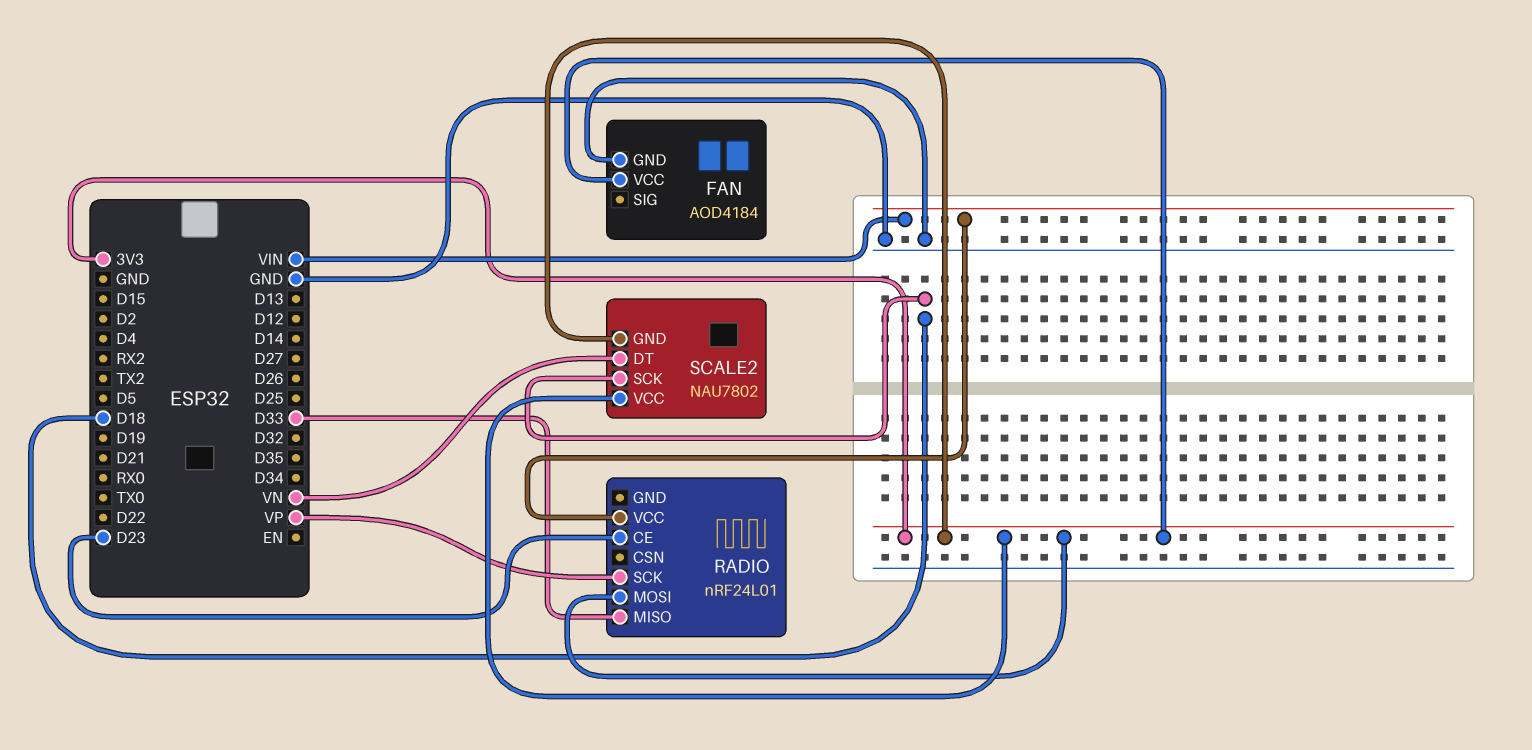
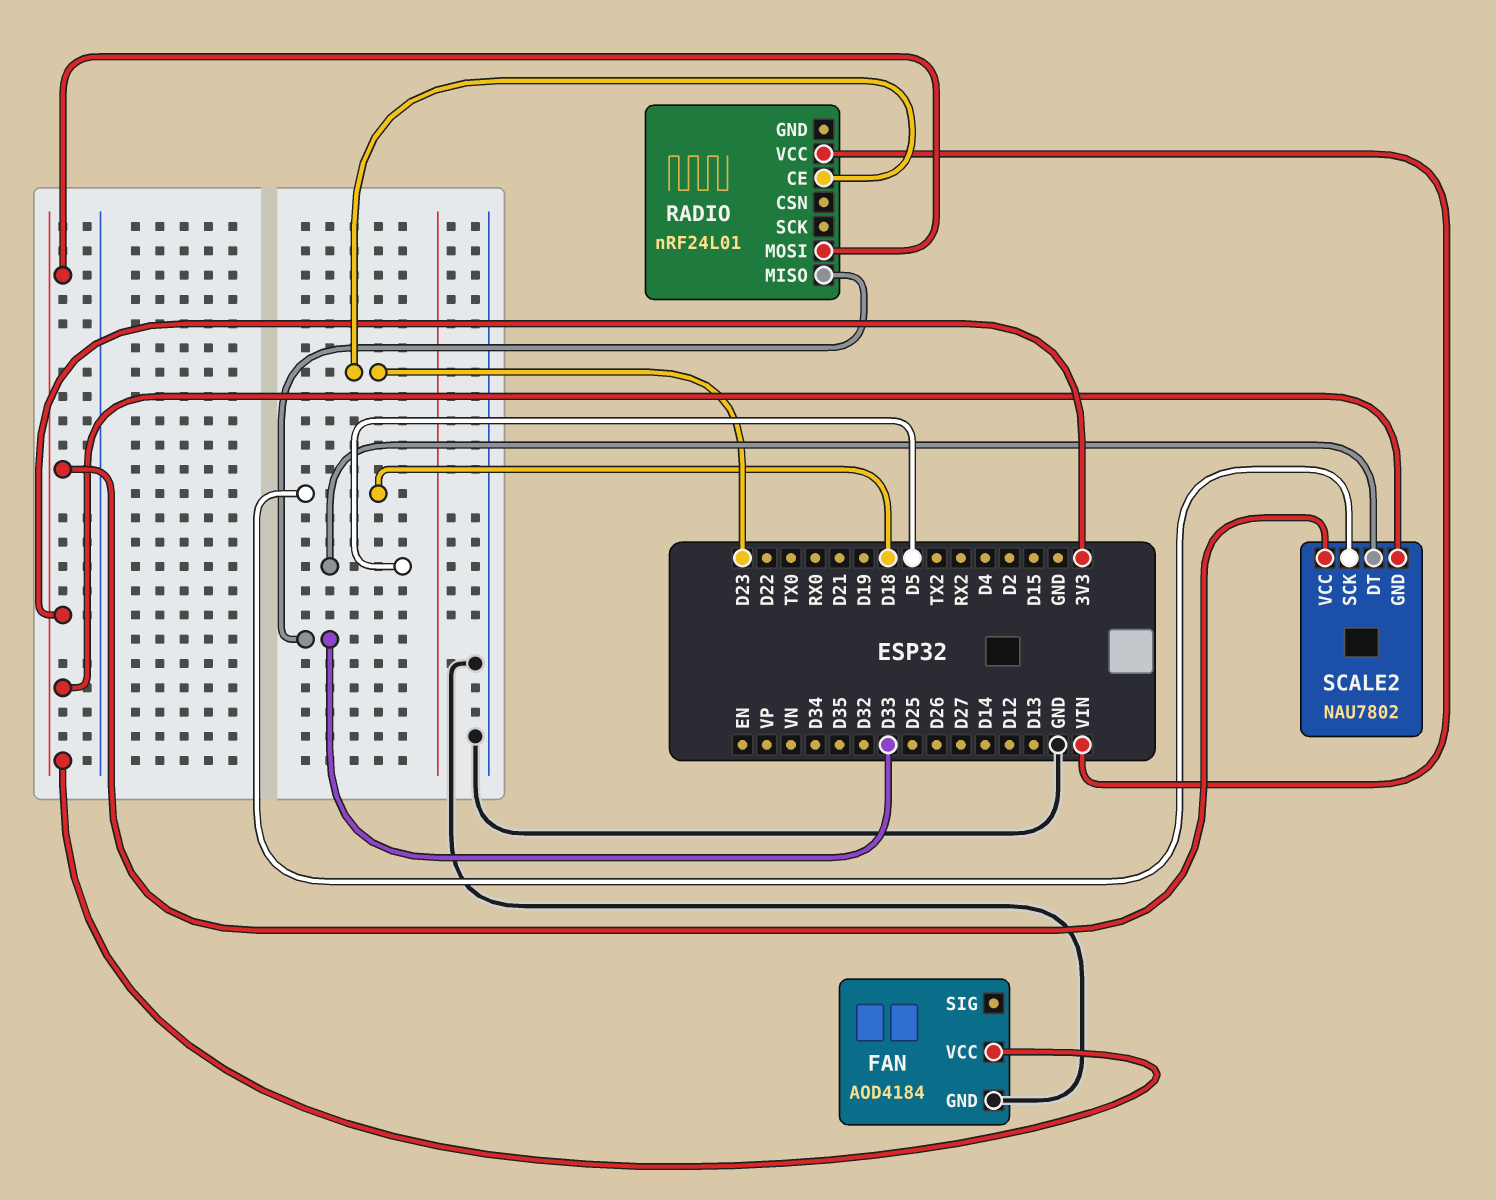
RADIO pin SCK: VP -> none
SCALE2 pin DT: VN -> D5

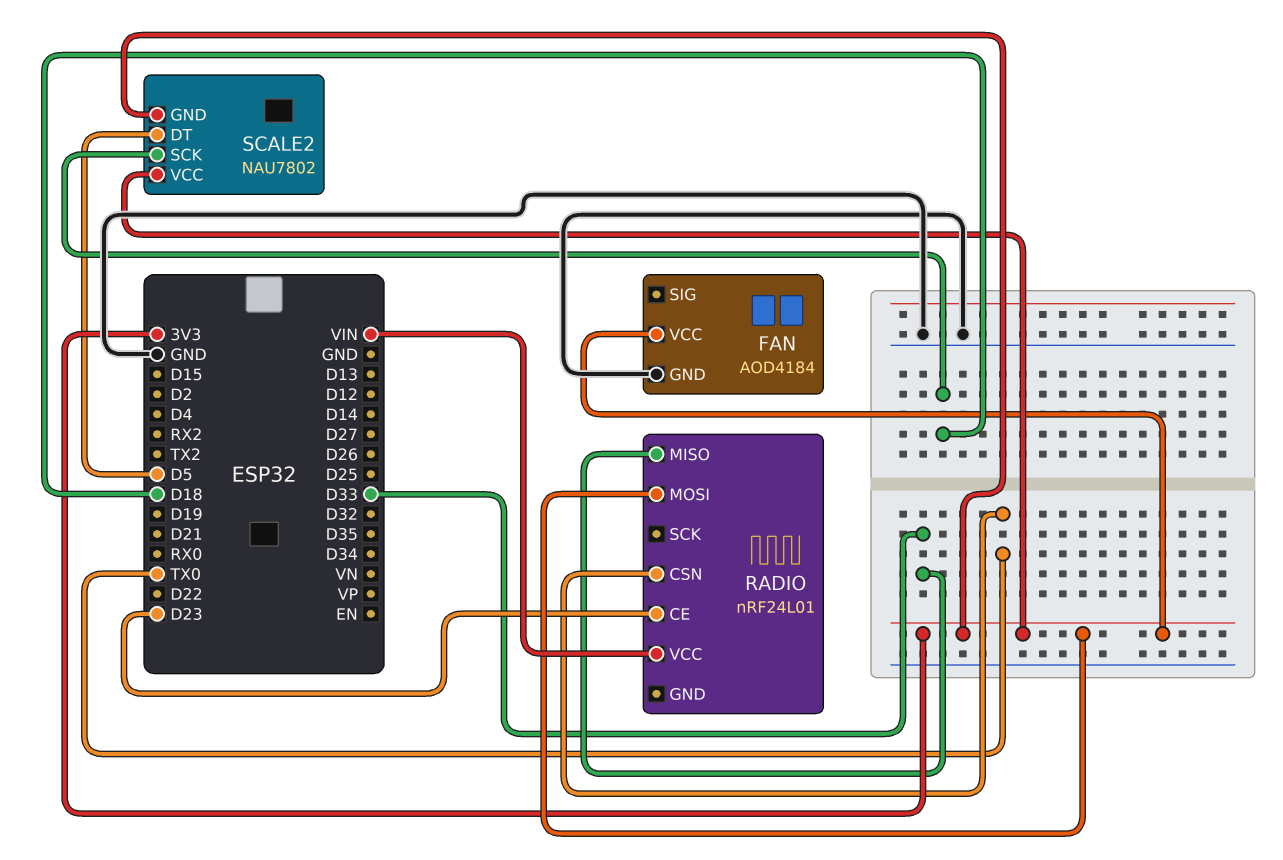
RADIO pin CSN: none -> TX0

